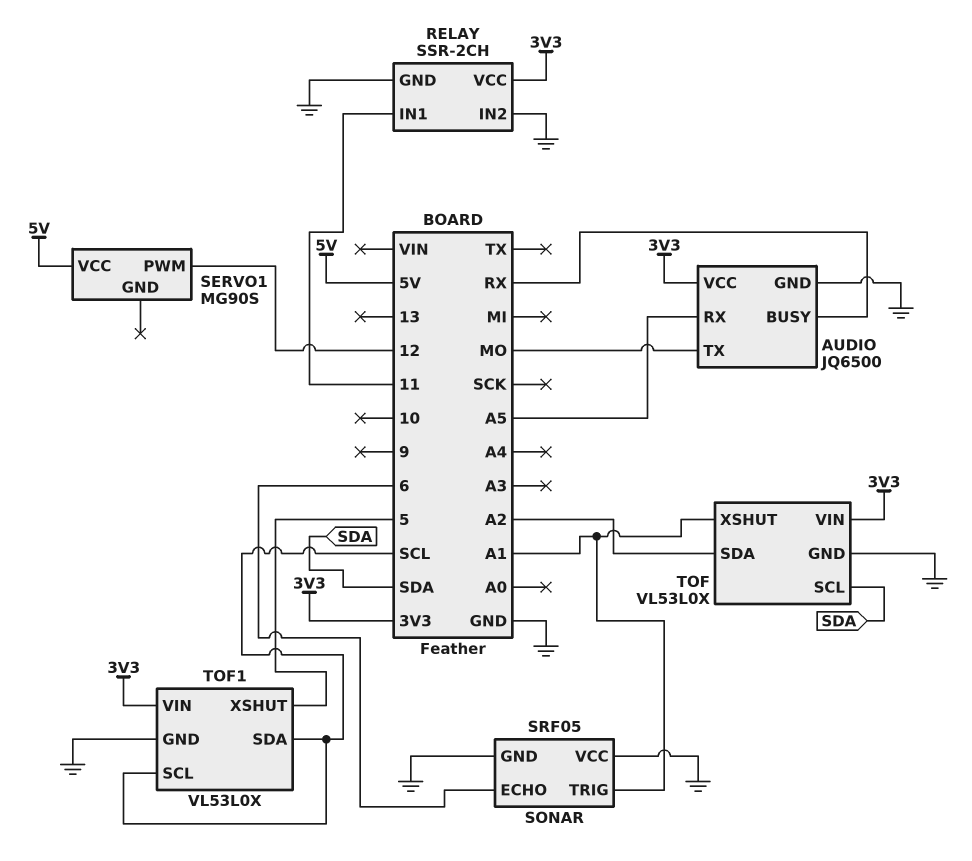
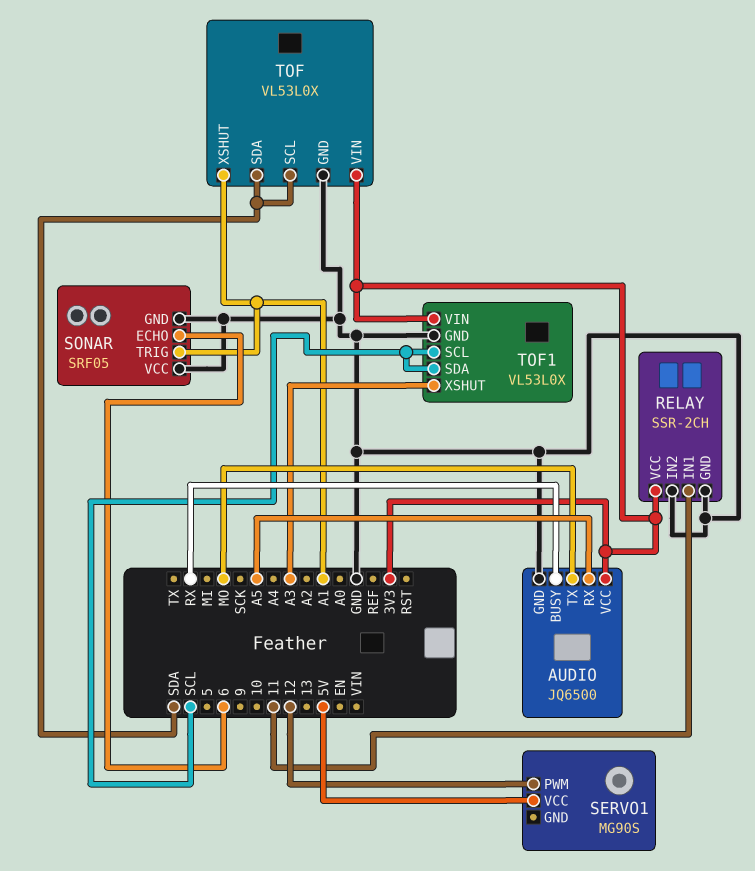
TOF pin SDA: A2 -> SDA
TOF1 pin XSHUT: 5 -> A3

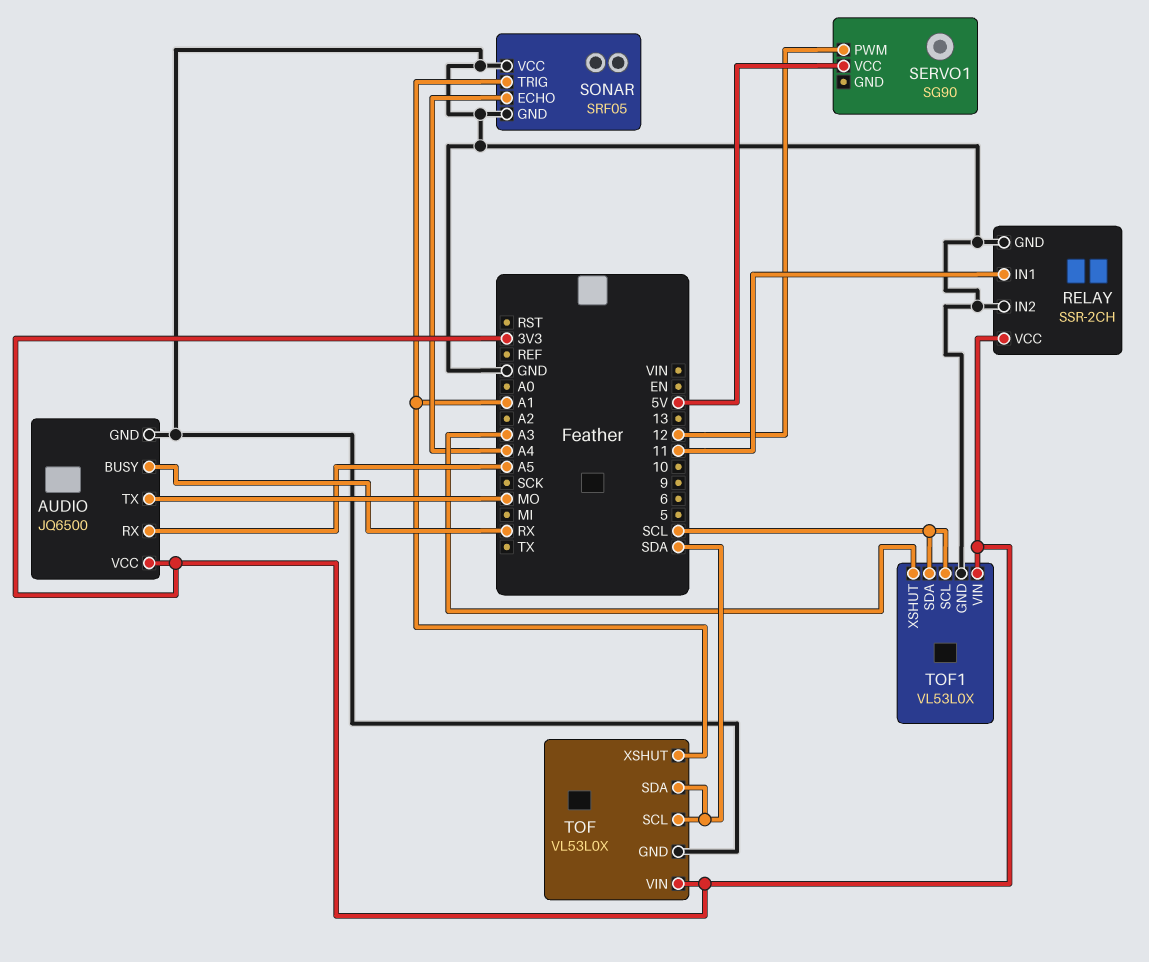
SERVO1: MG90S -> SG90
SONAR pin ECHO: 6 -> A4

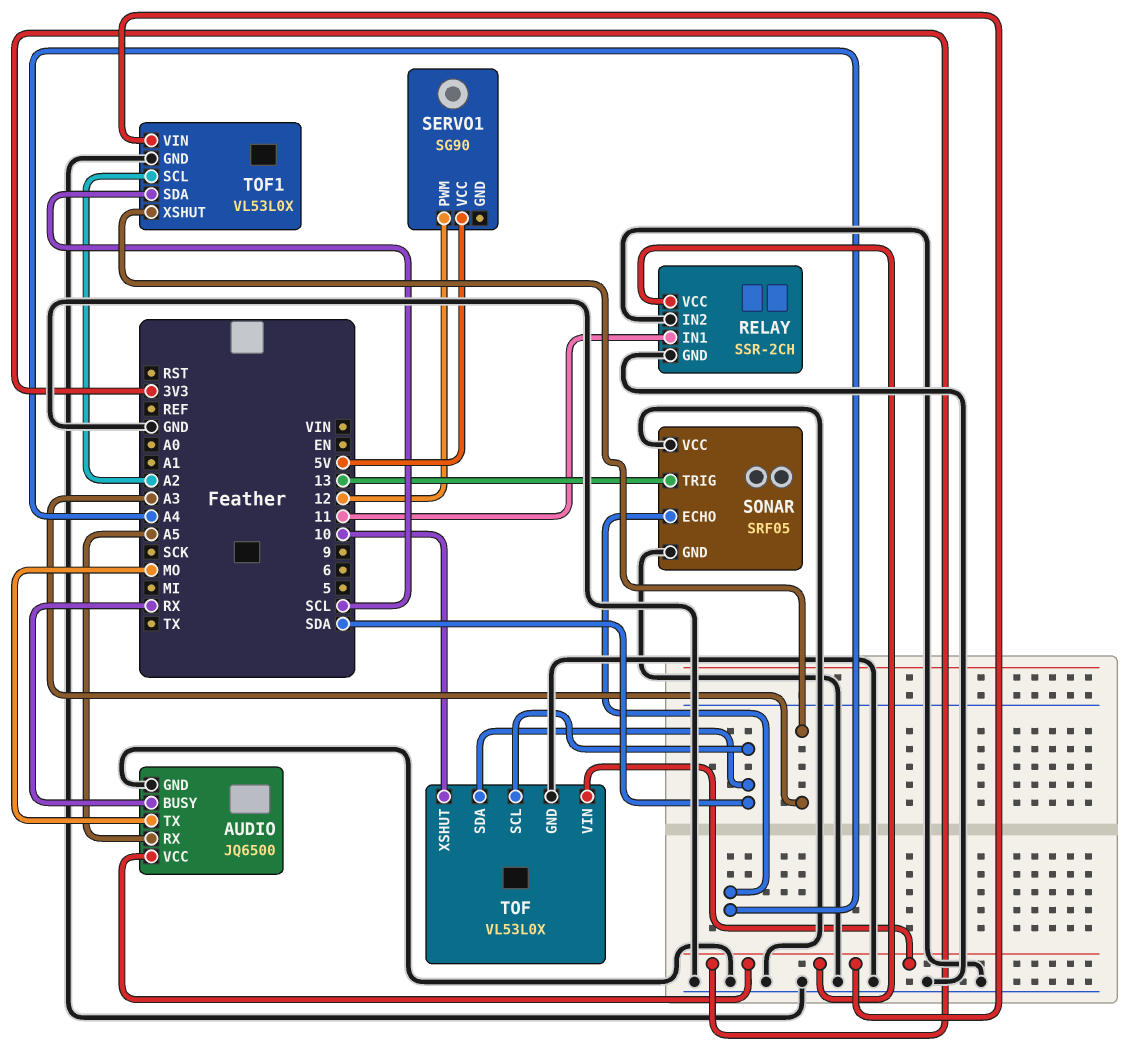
SONAR pin TRIG: A1 -> 13
TOF pin XSHUT: A1 -> 10
TOF1 pin SCL: SCL -> A2

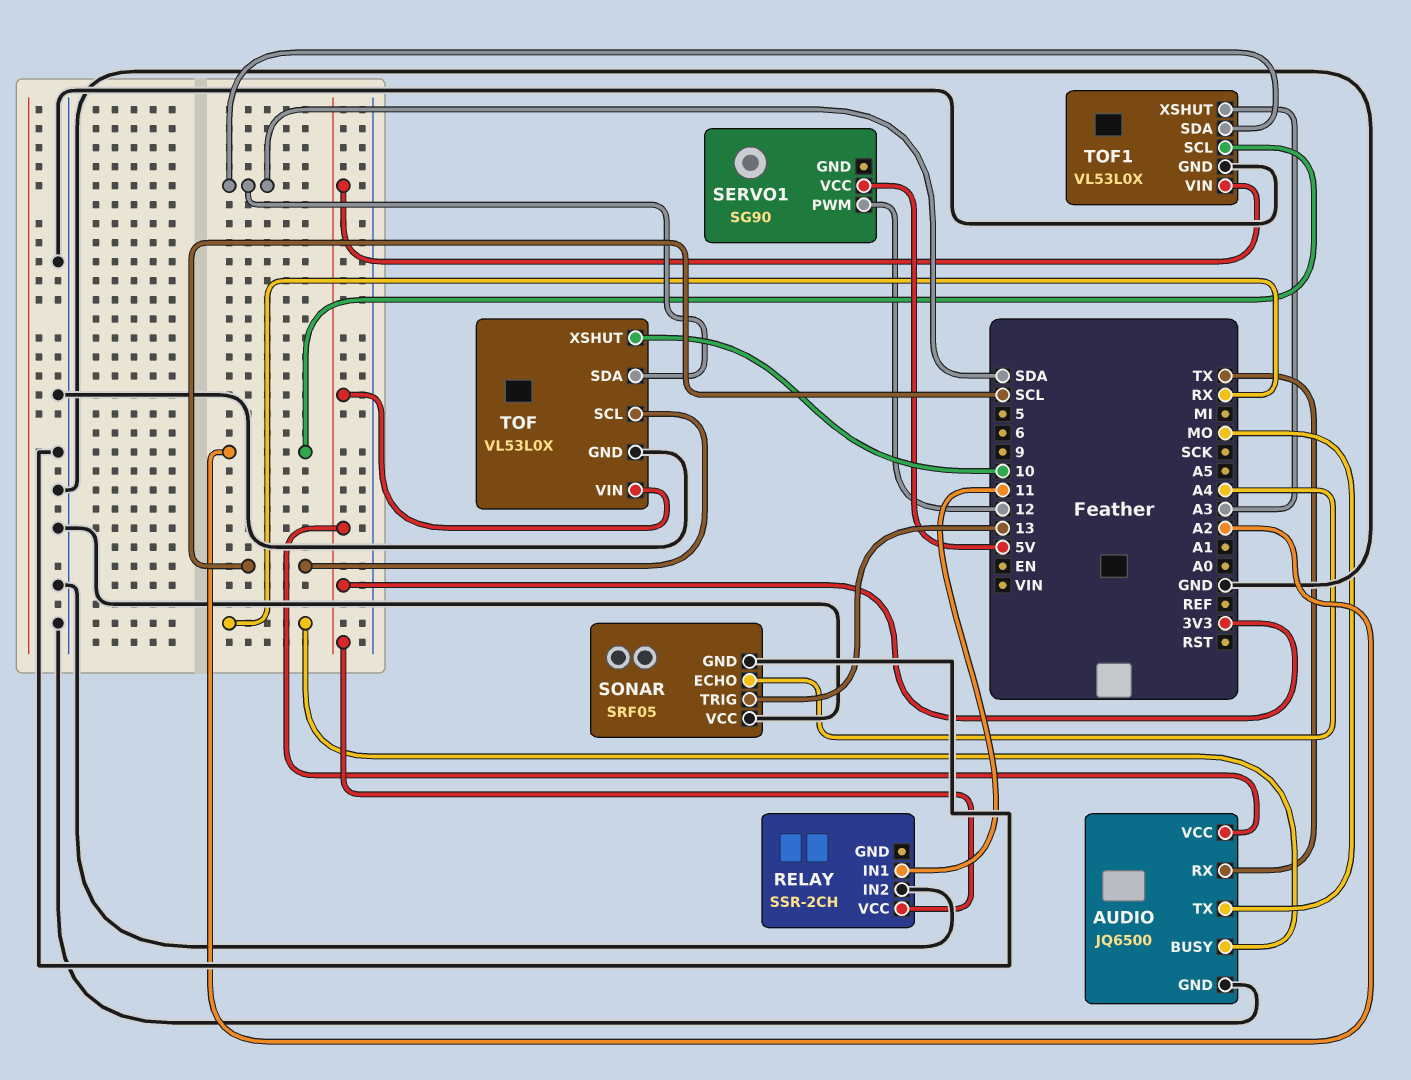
AUDIO pin RX: A5 -> TX
RELAY pin GND: GND -> none
TOF pin SCL: SDA -> SCL
TOF1 pin SDA: SCL -> SDA

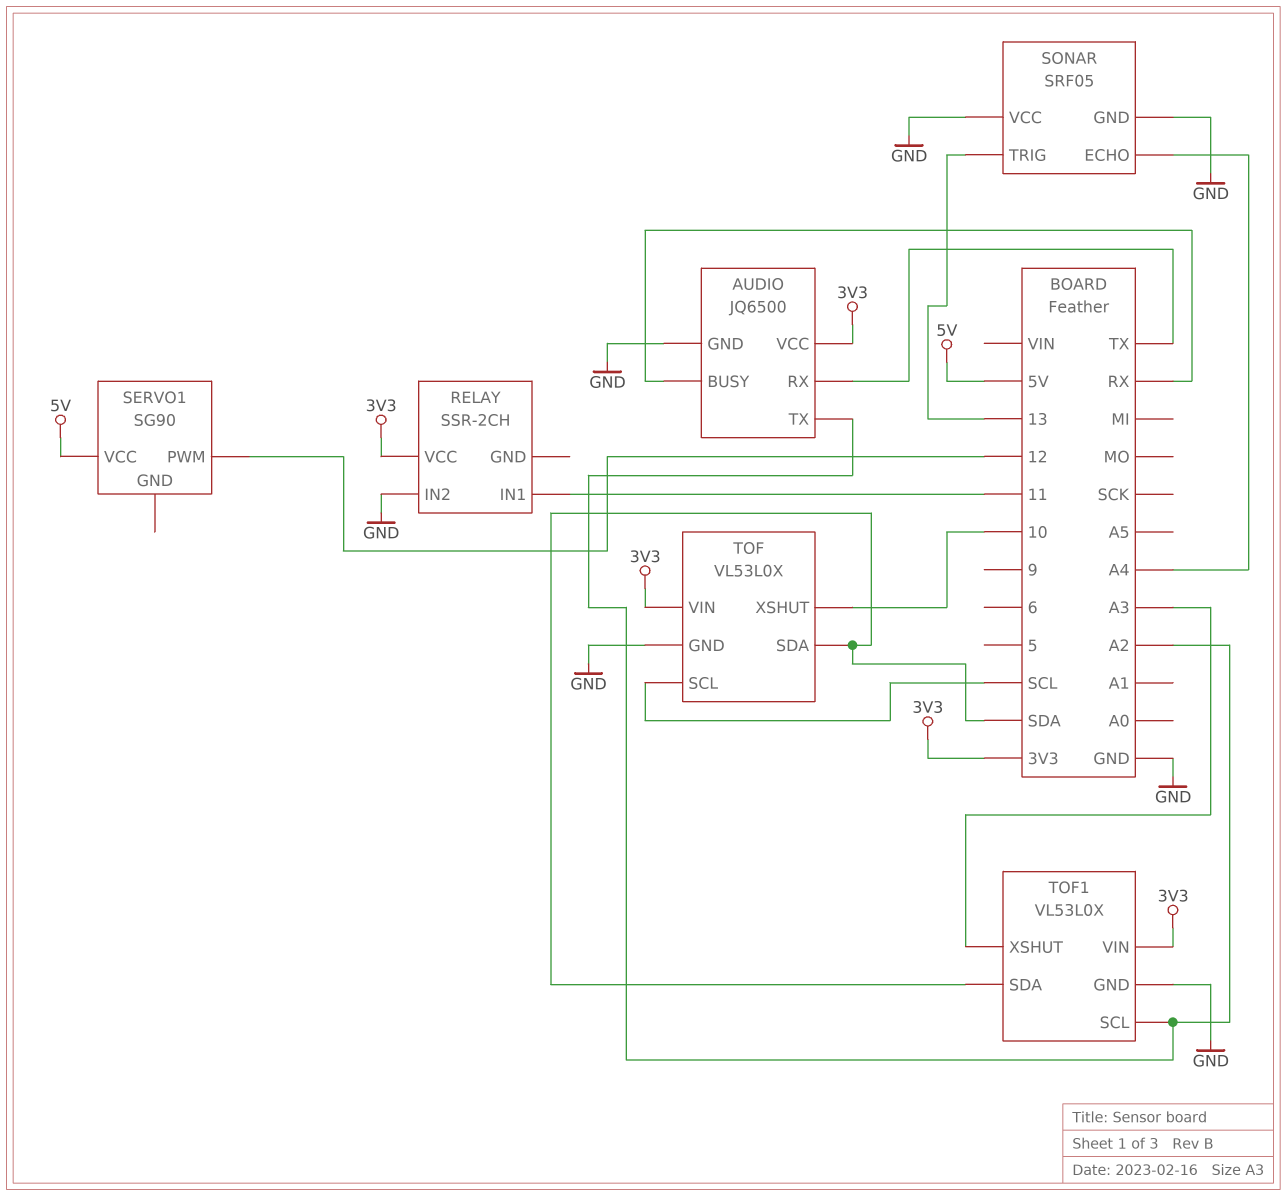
AUDIO pin TX: MO -> A2

